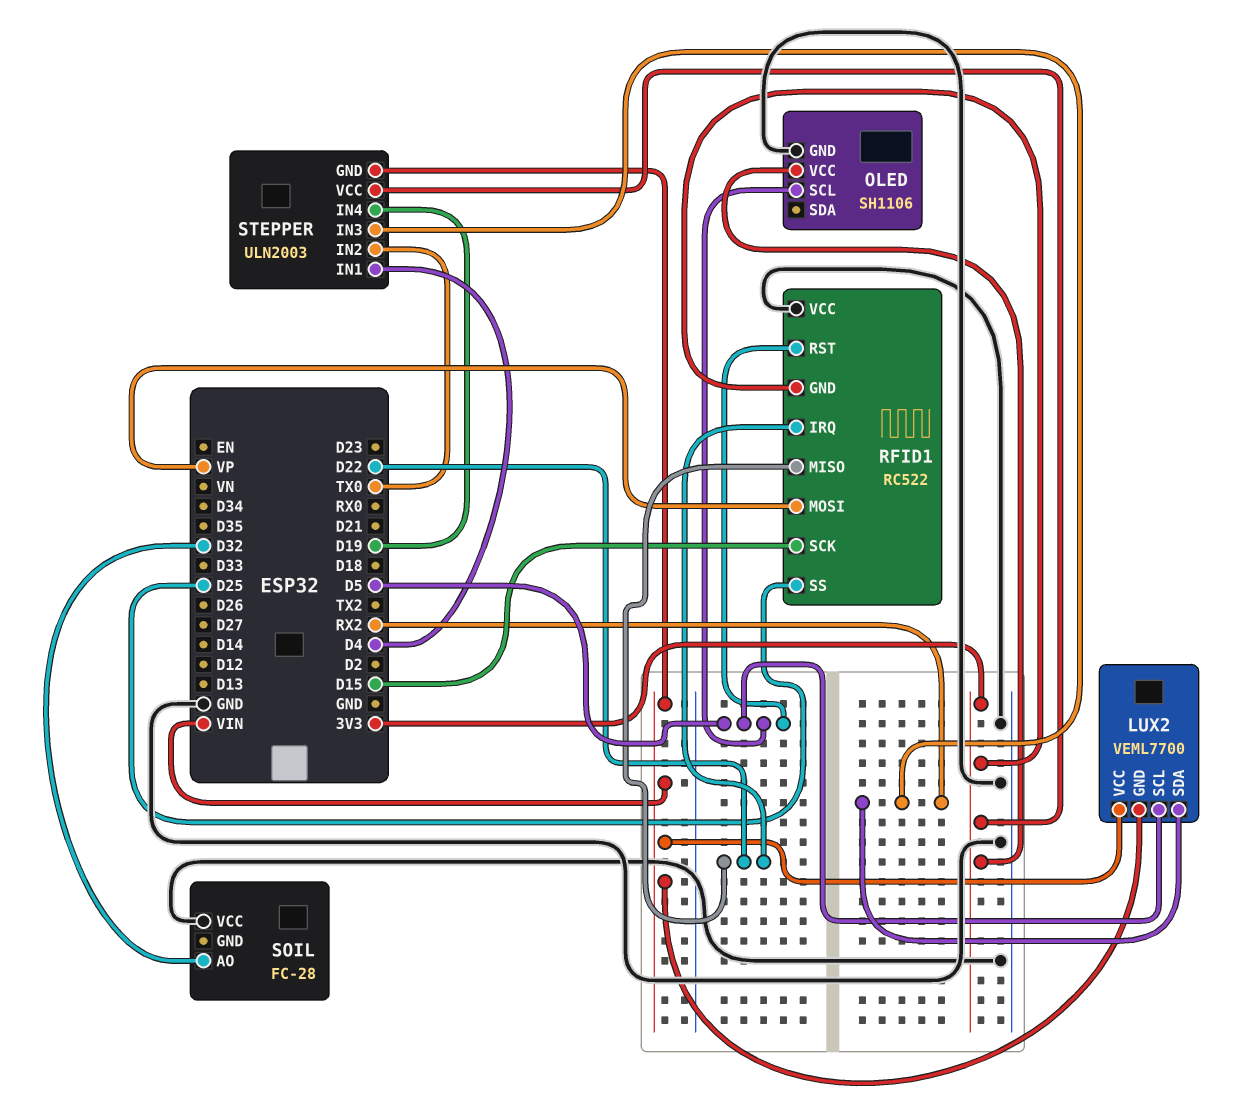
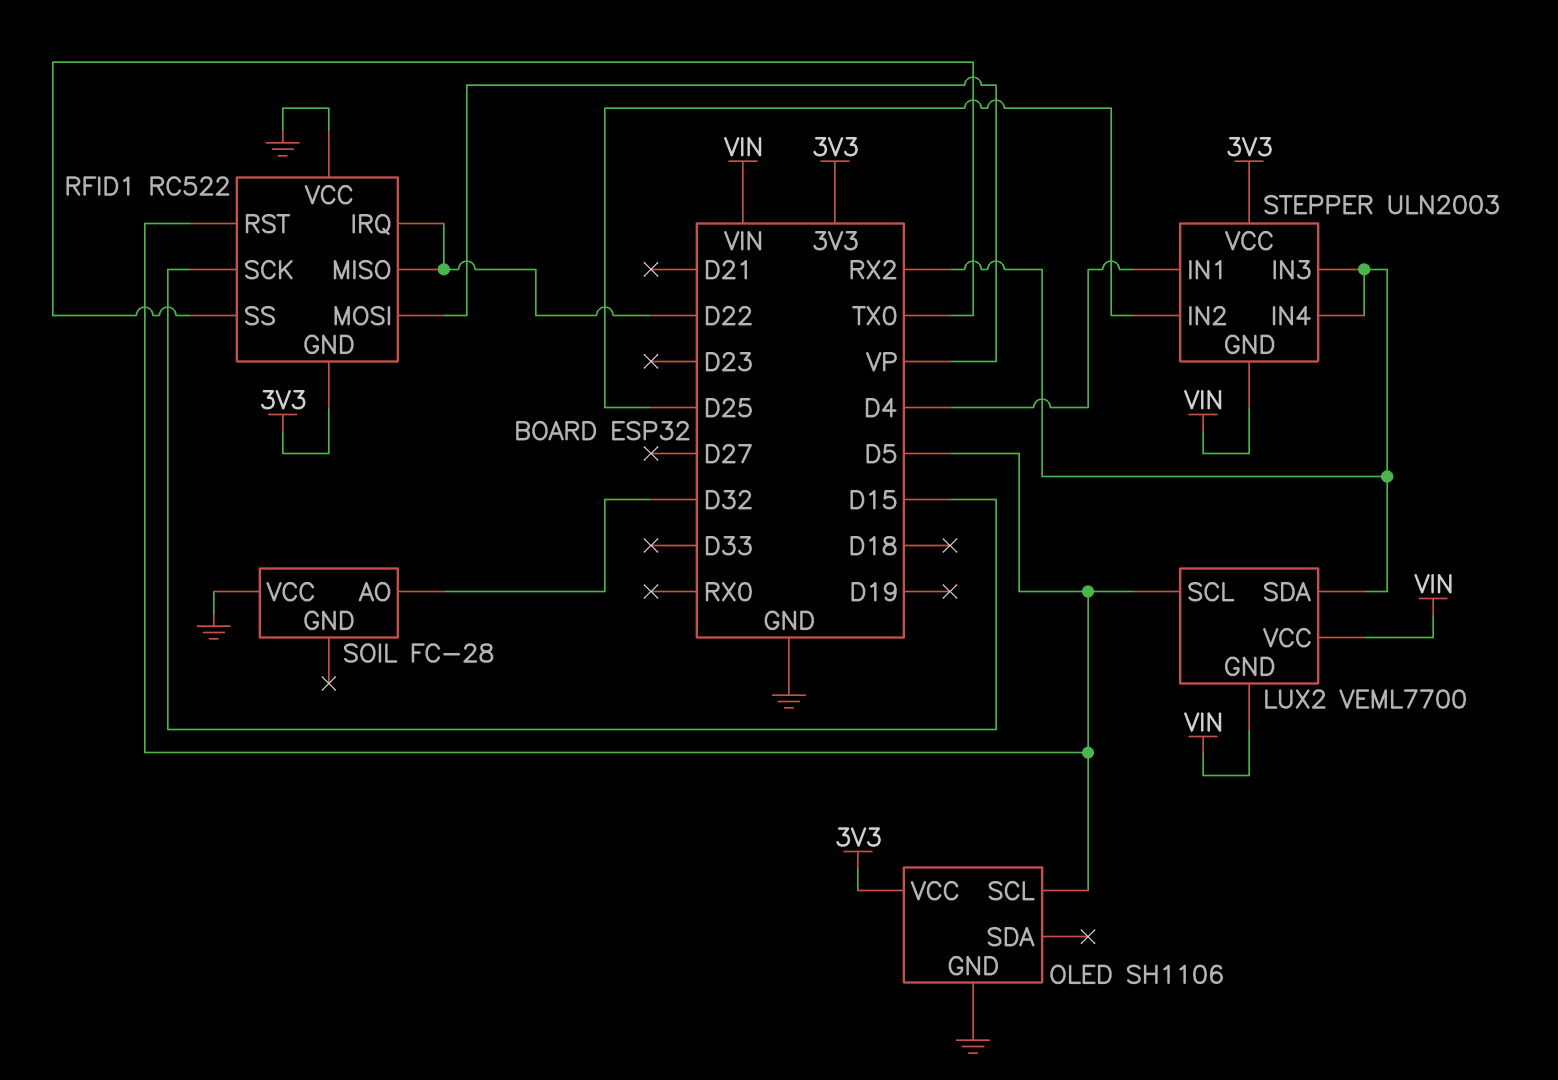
RFID1 pin SS: D25 -> TX0
STEPPER pin IN2: TX0 -> D25
STEPPER pin IN4: D19 -> RX2

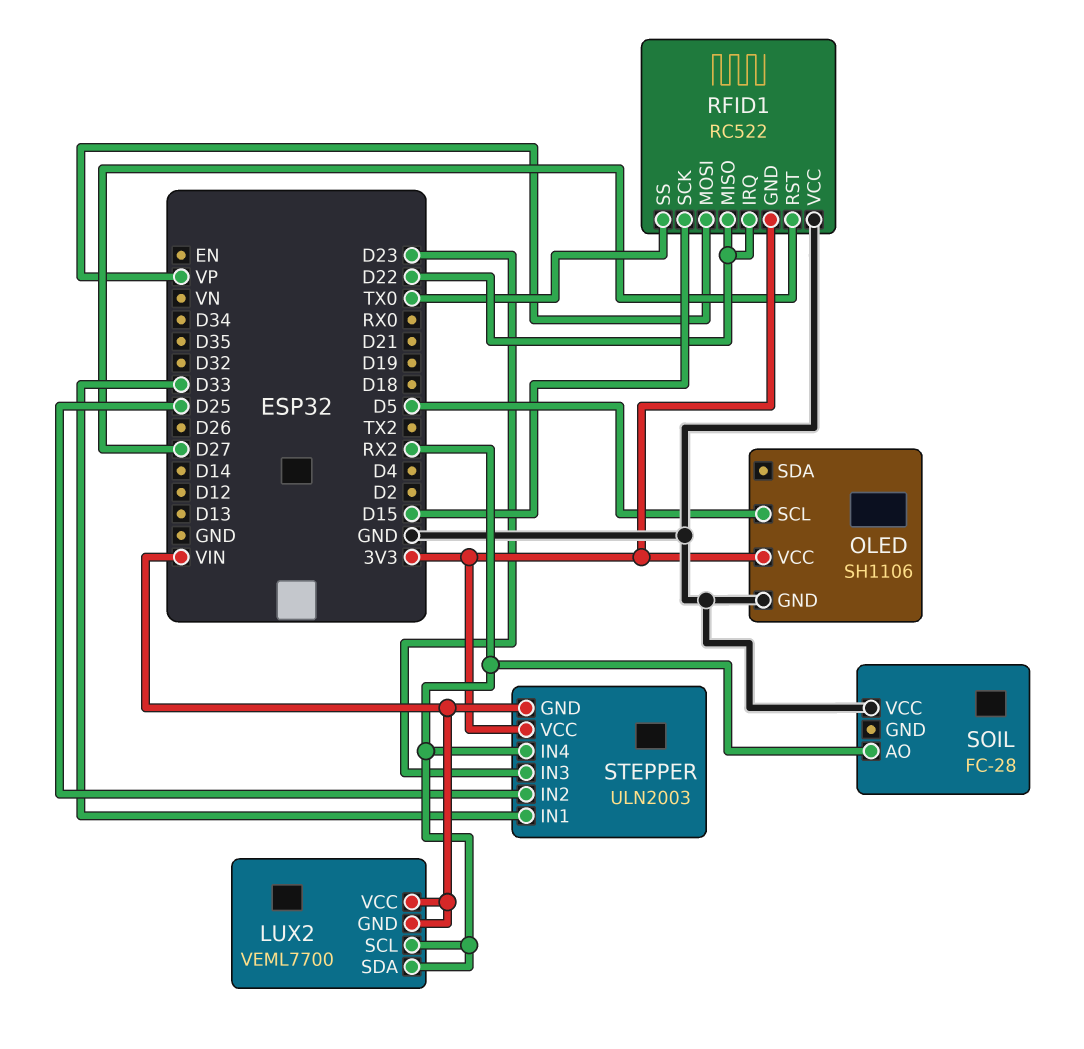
LUX2 pin SCL: D5 -> RX2
RFID1 pin RST: D5 -> D27
SOIL pin AO: D32 -> RX2
STEPPER pin IN1: D4 -> D33
STEPPER pin IN3: RX2 -> D23

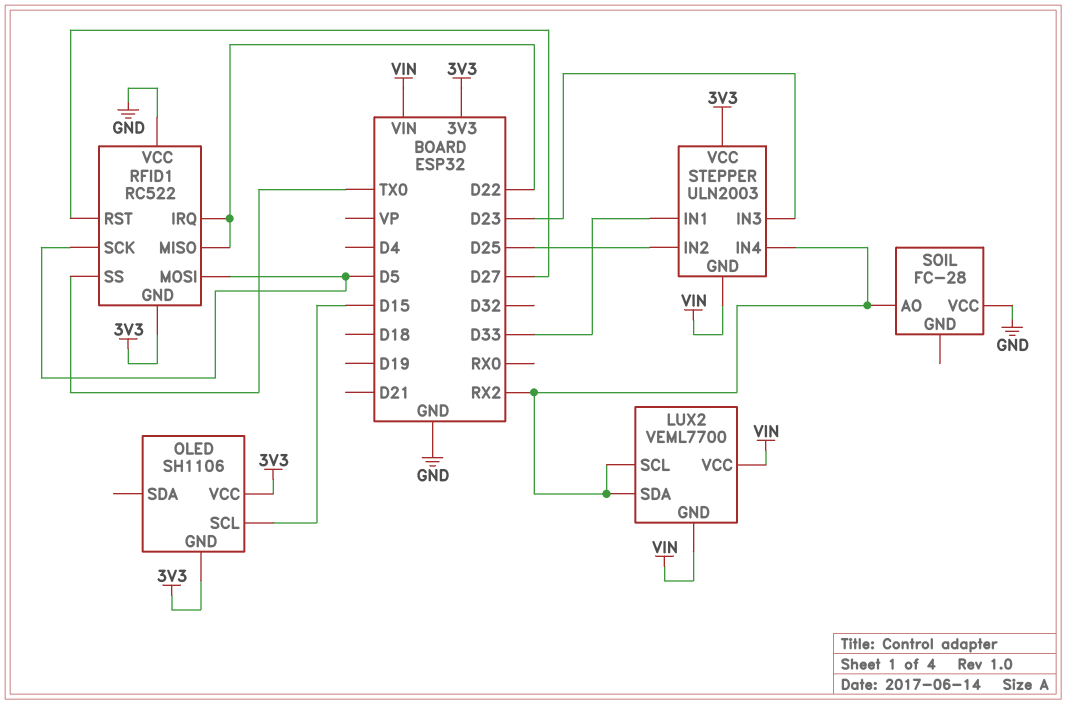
OLED pin GND: GND -> 3V3
OLED pin SCL: D5 -> D15
RFID1 pin MOSI: VP -> D5
RFID1 pin SCK: D15 -> D5

